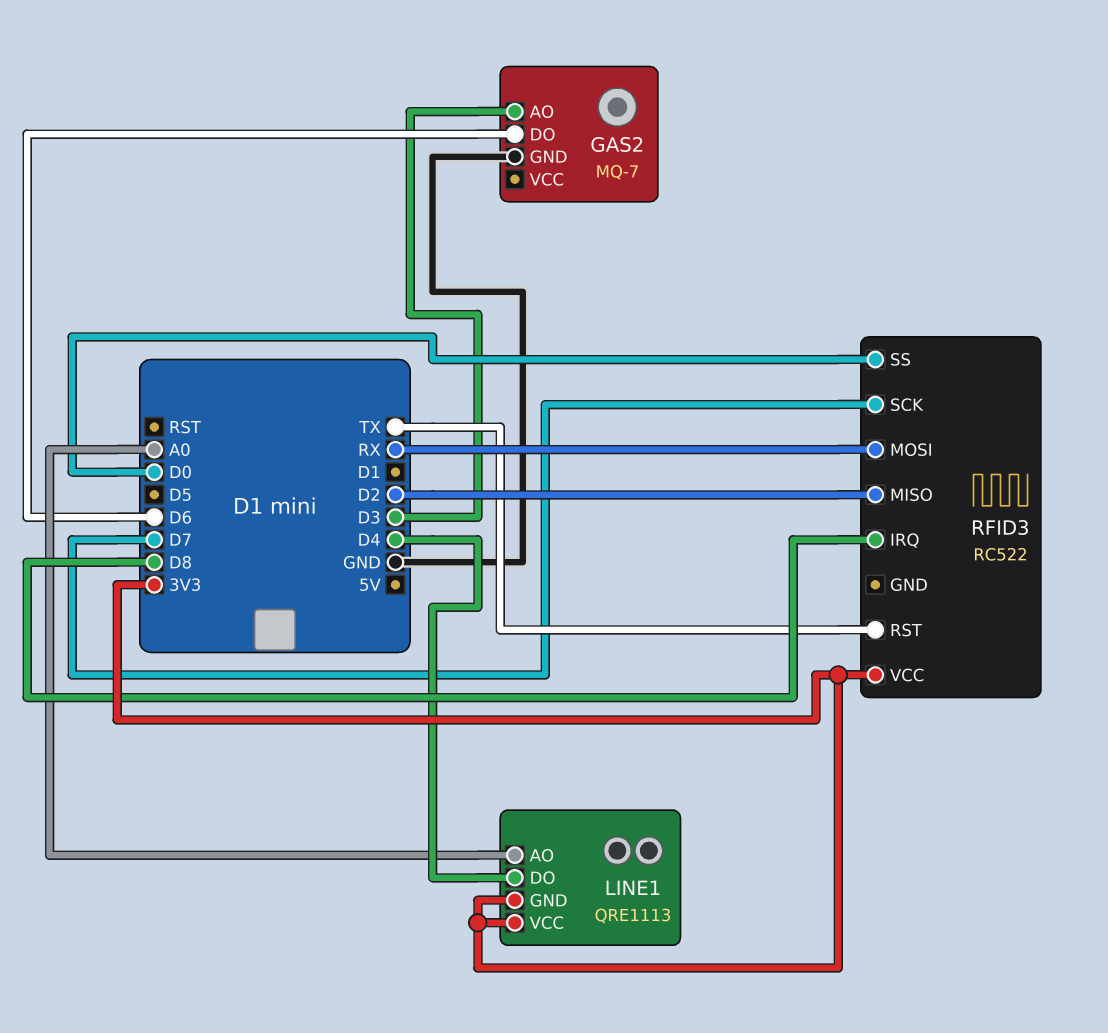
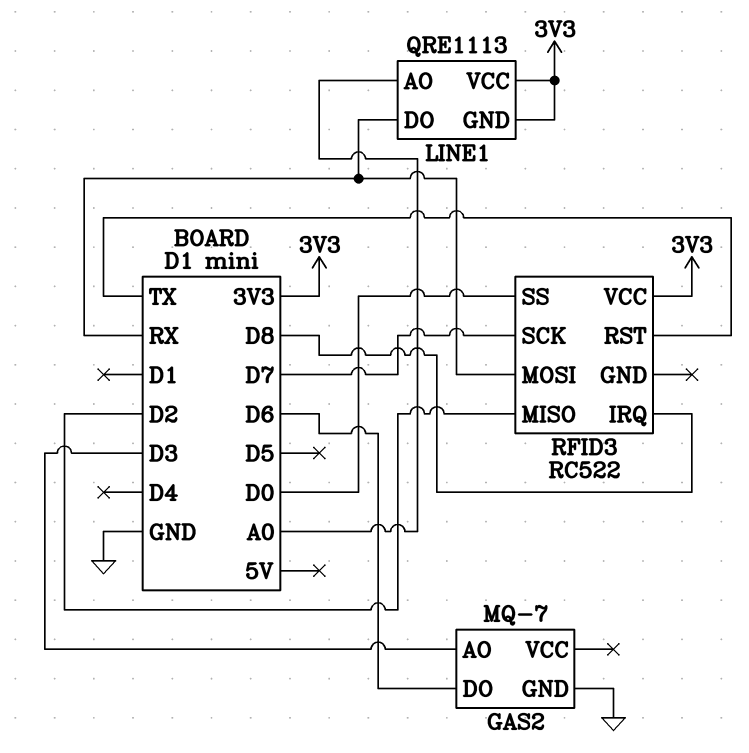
LINE1 pin DO: D4 -> RX

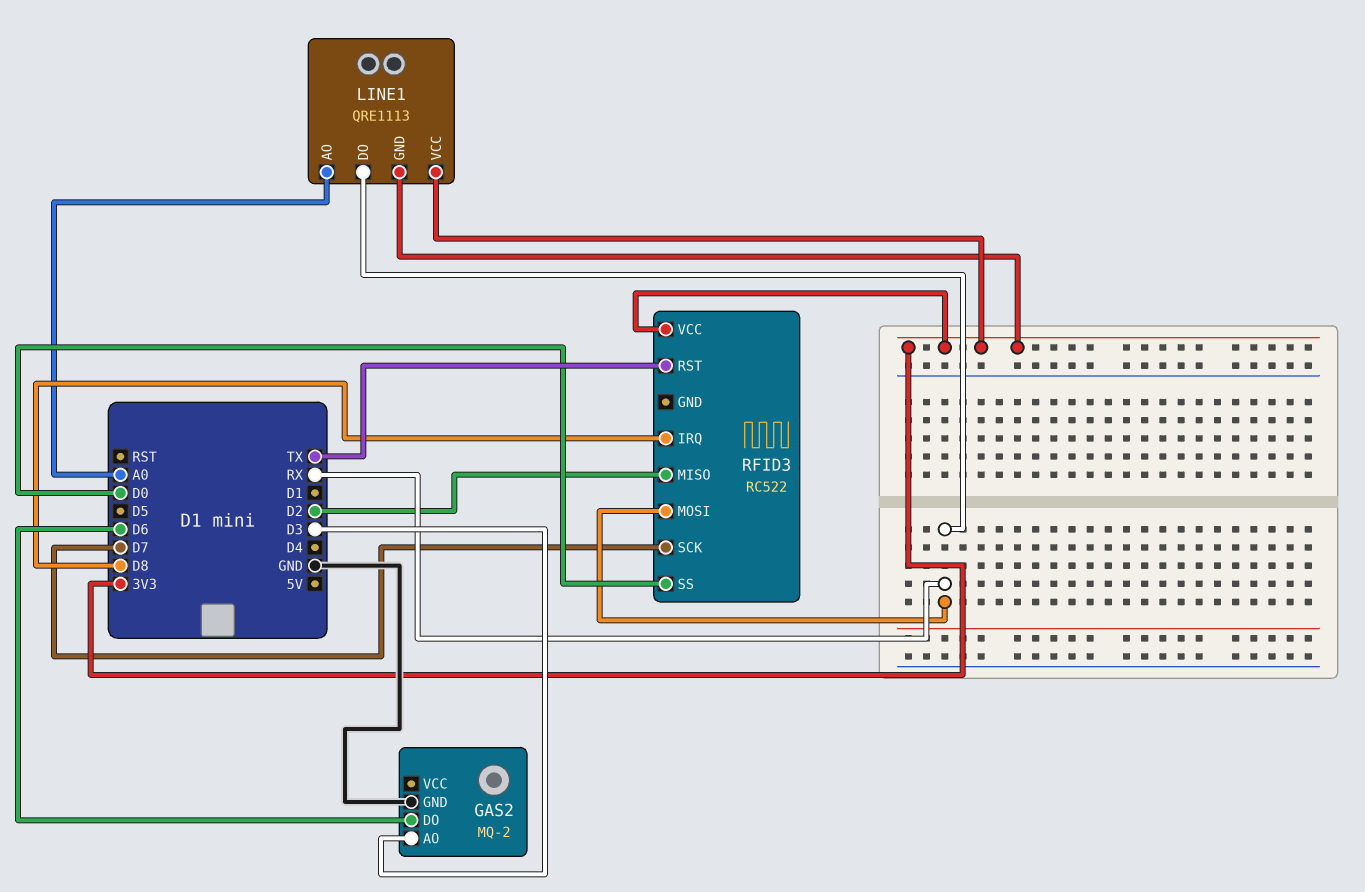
GAS2: MQ-7 -> MQ-2

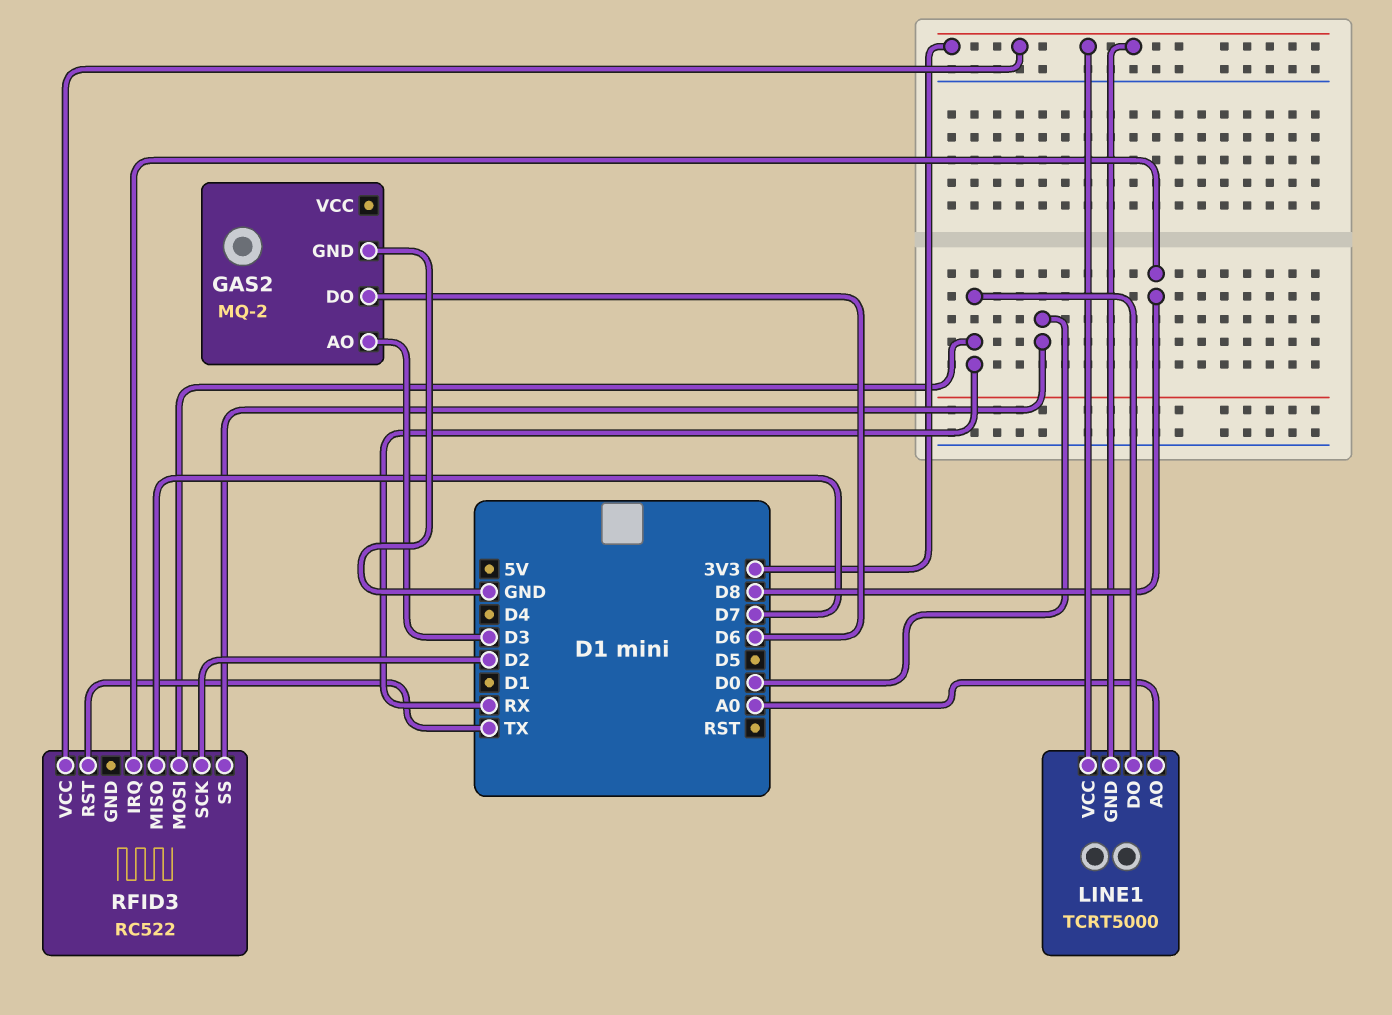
LINE1: QRE1113 -> TCRT5000
RFID3 pin MISO: D2 -> D7
RFID3 pin SCK: D7 -> D2

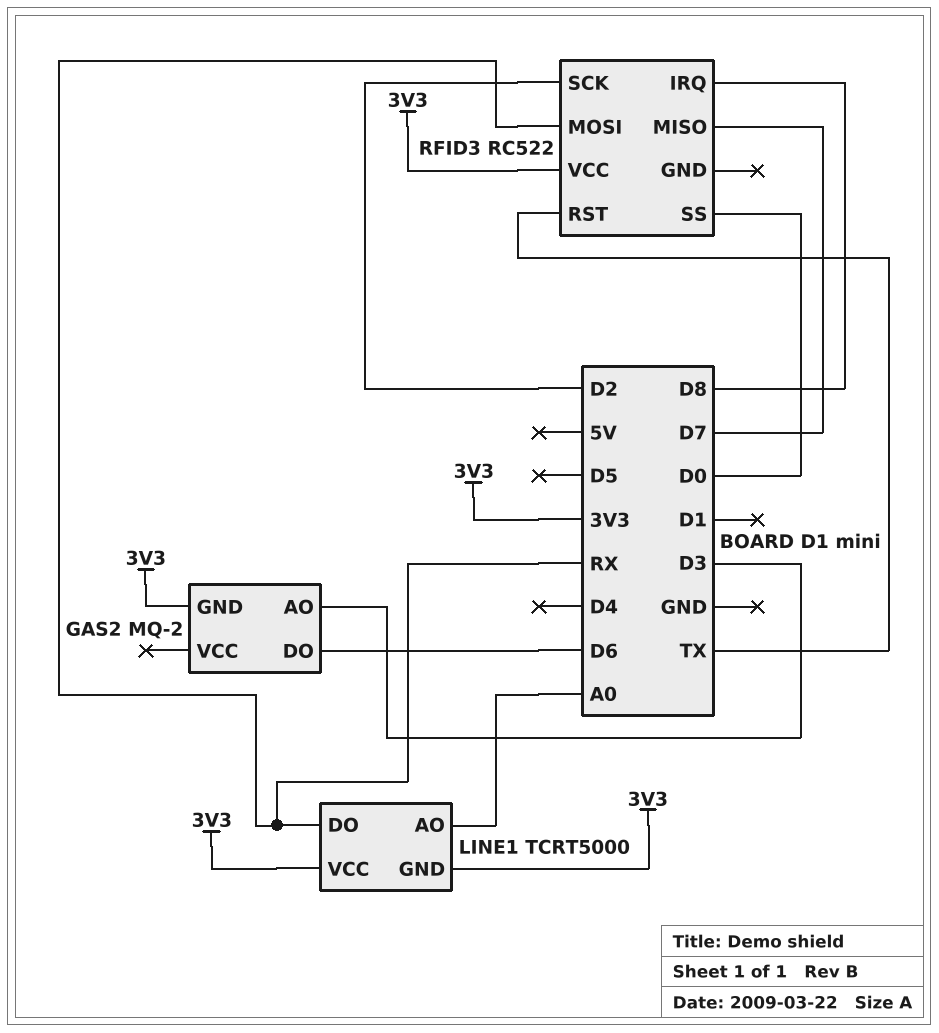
GAS2 pin GND: GND -> 3V3

